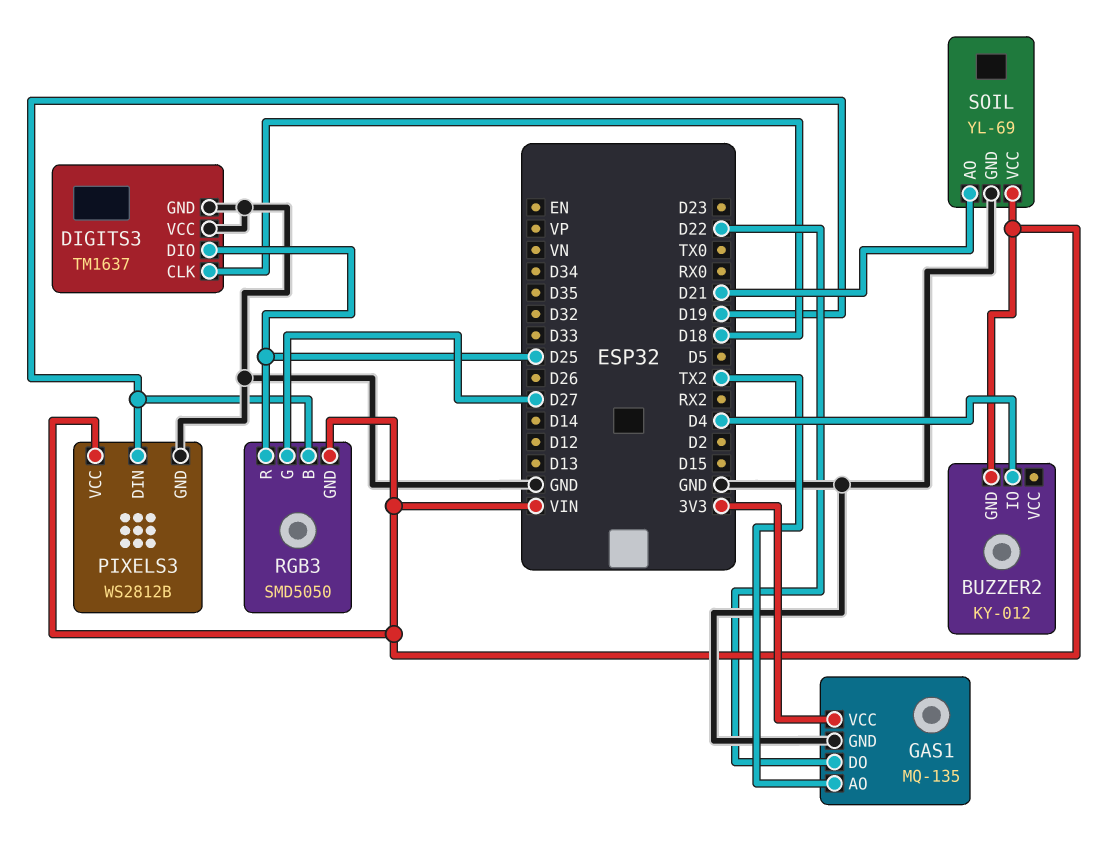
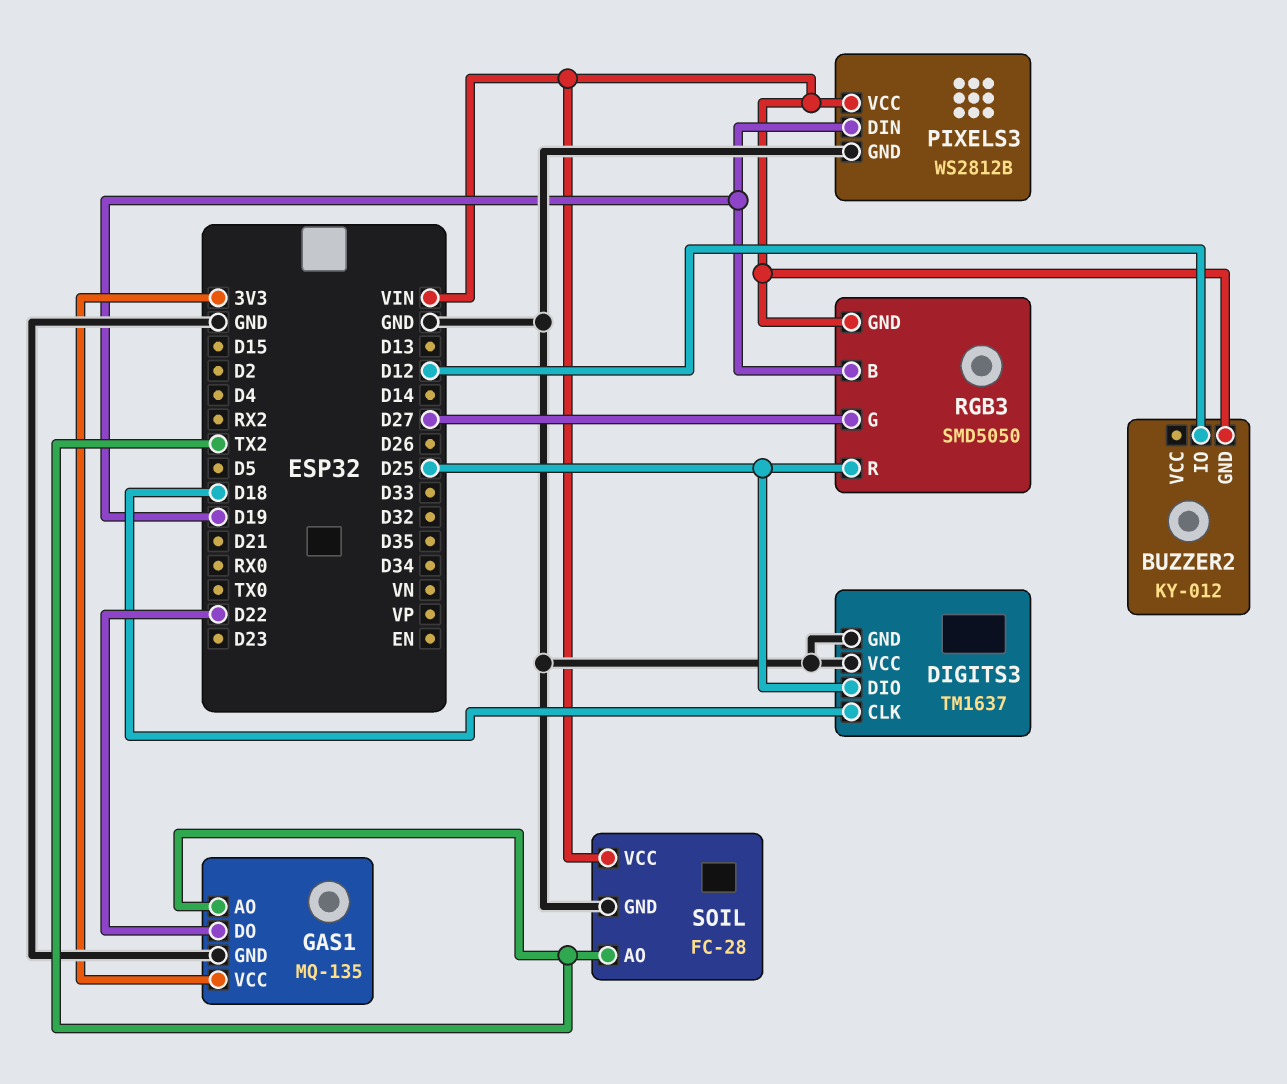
BUZZER2 pin IO: D4 -> D12
SOIL: YL-69 -> FC-28
SOIL pin AO: D21 -> TX2

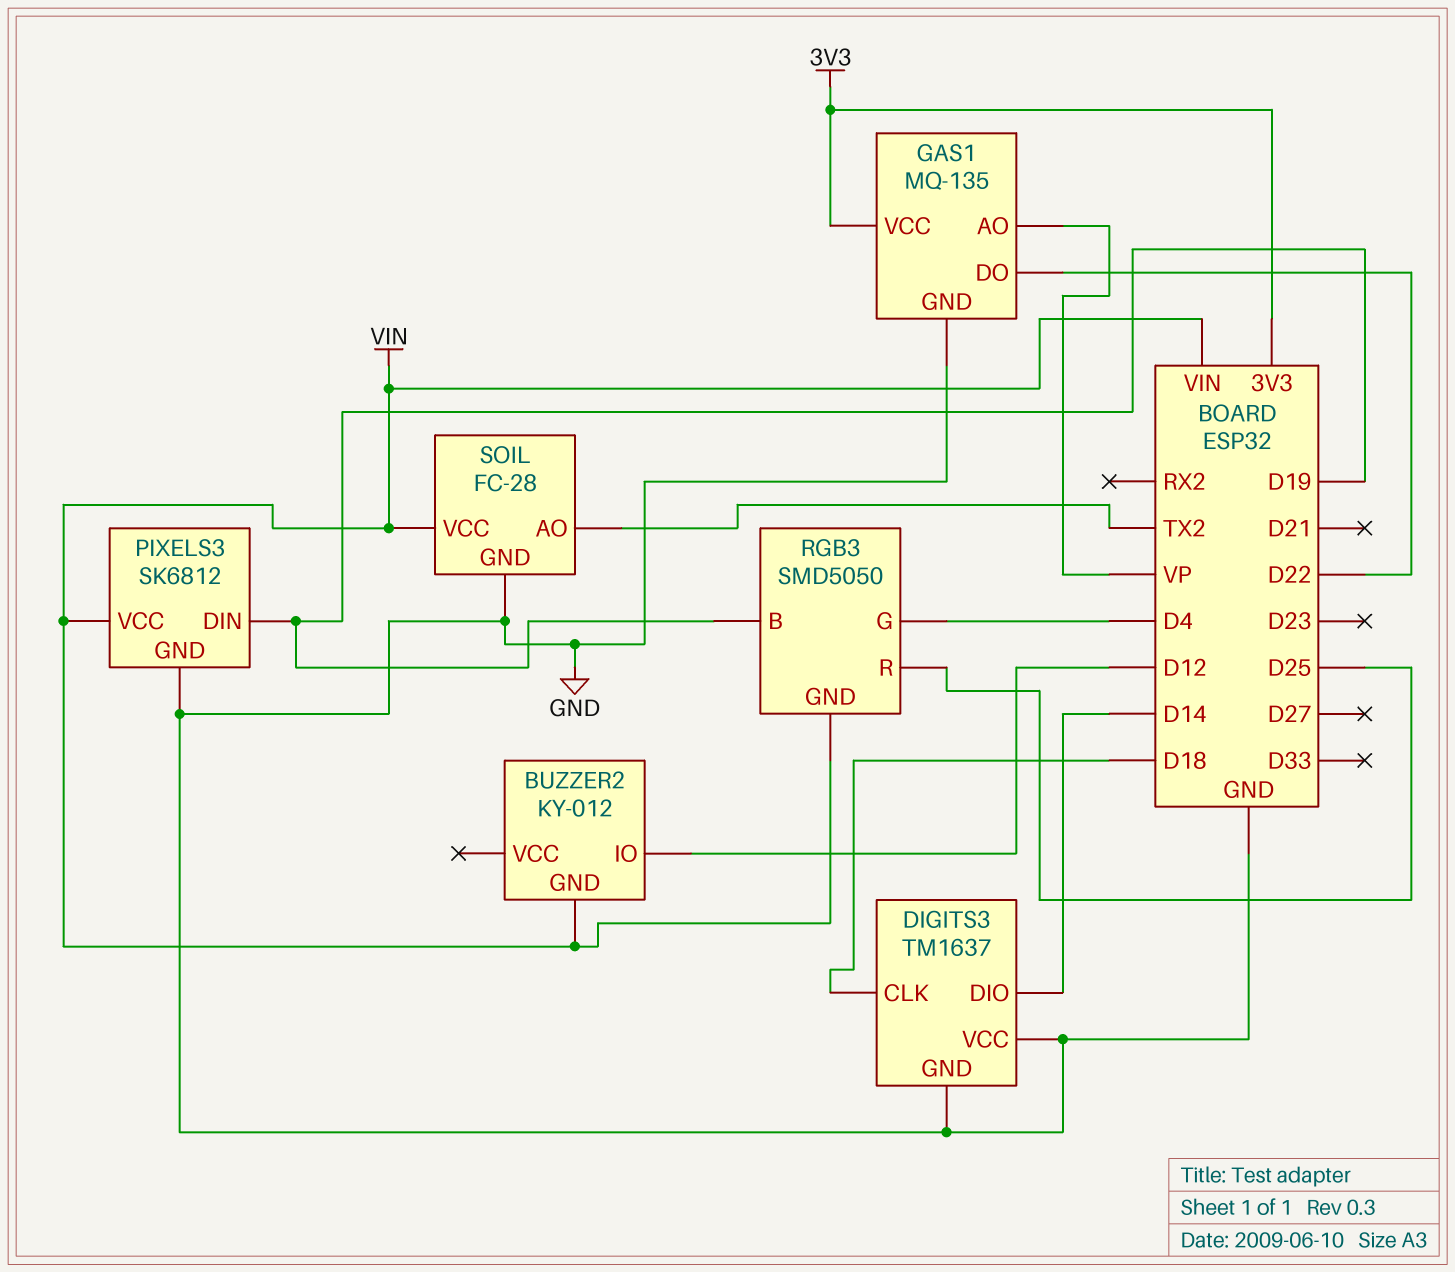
DIGITS3 pin DIO: D25 -> D14
GAS1 pin AO: TX2 -> VP
PIXELS3: WS2812B -> SK6812
RGB3 pin G: D27 -> D4

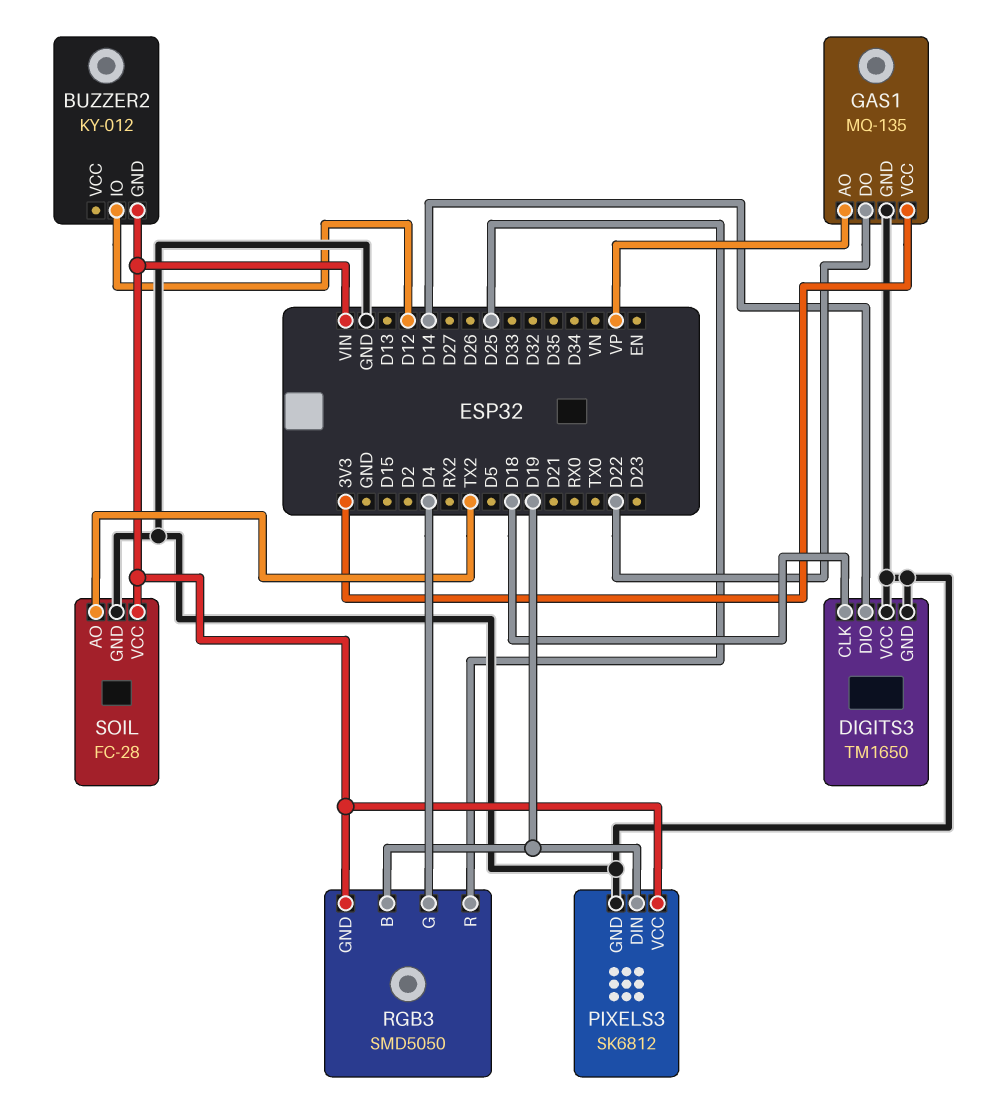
DIGITS3: TM1637 -> TM1650

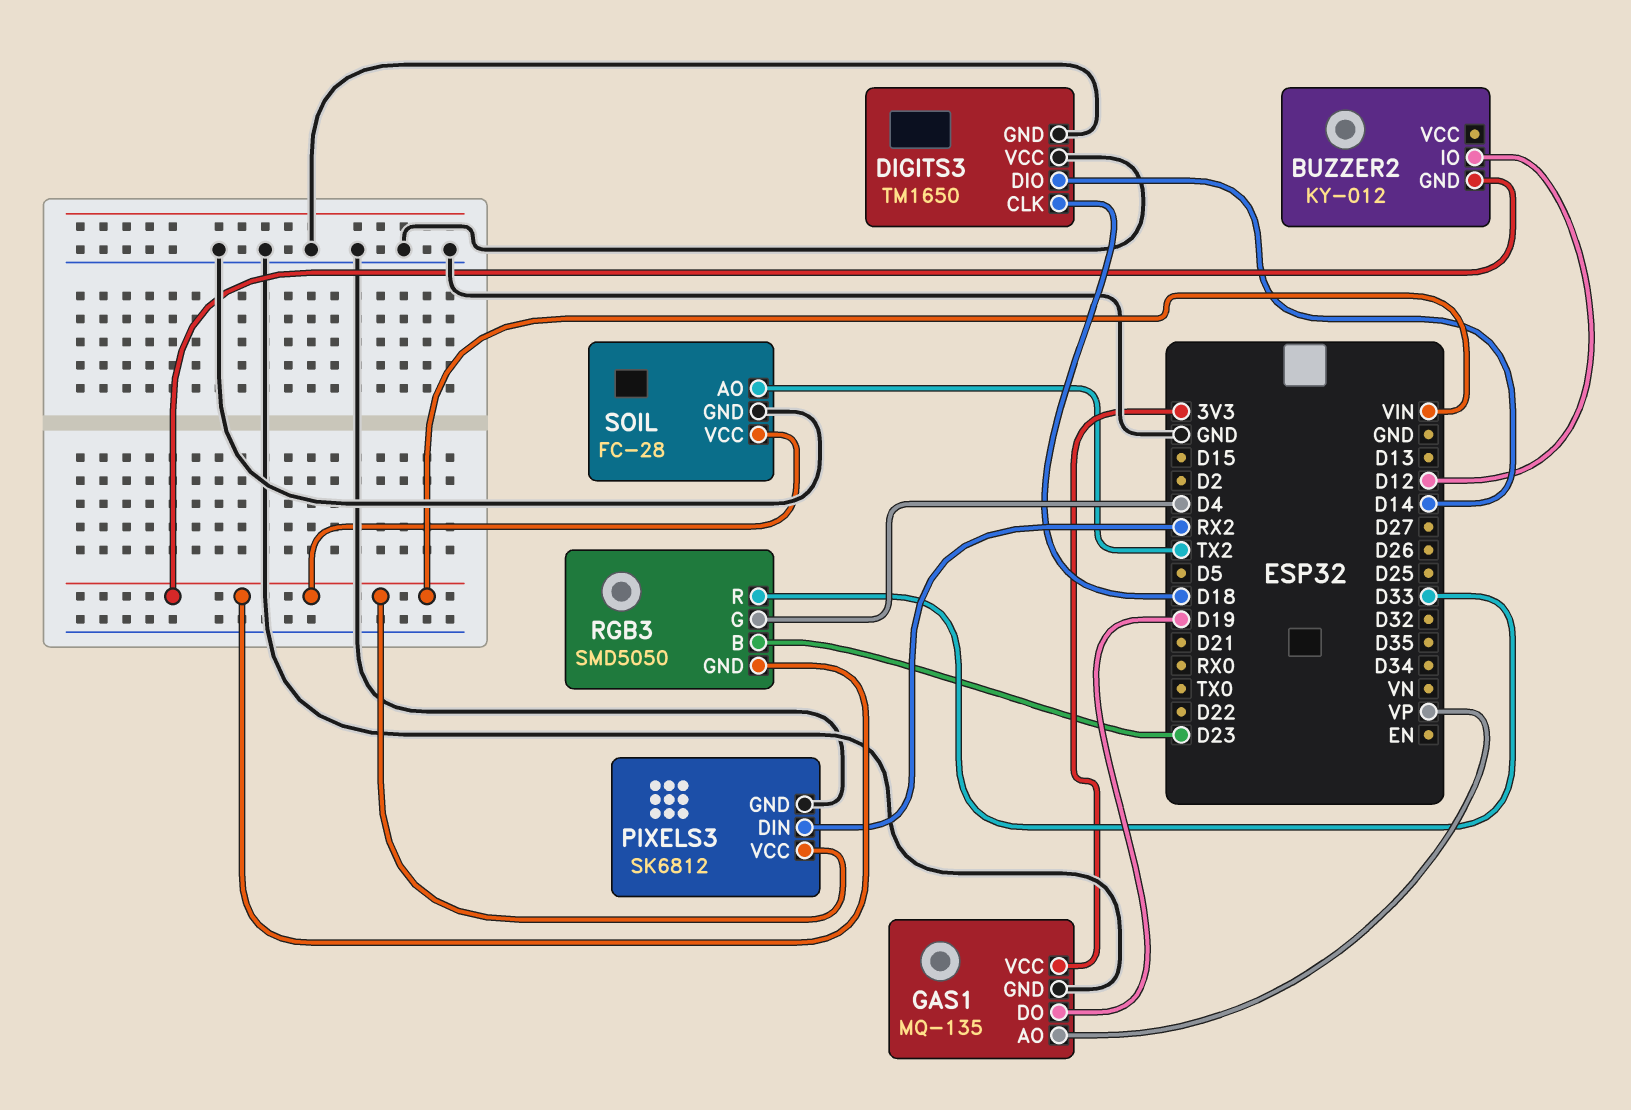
GAS1 pin DO: D22 -> D19
PIXELS3 pin DIN: D19 -> RX2
RGB3 pin B: D19 -> D23
RGB3 pin R: D25 -> D33

